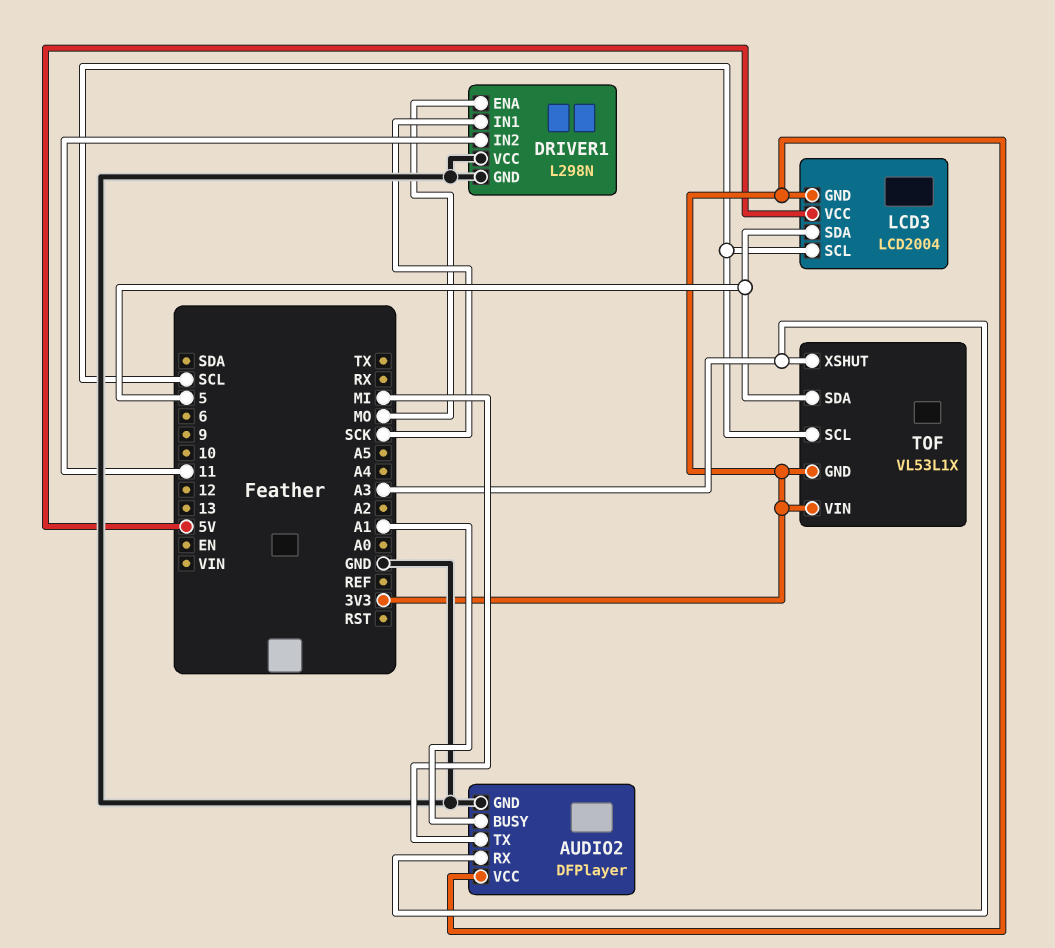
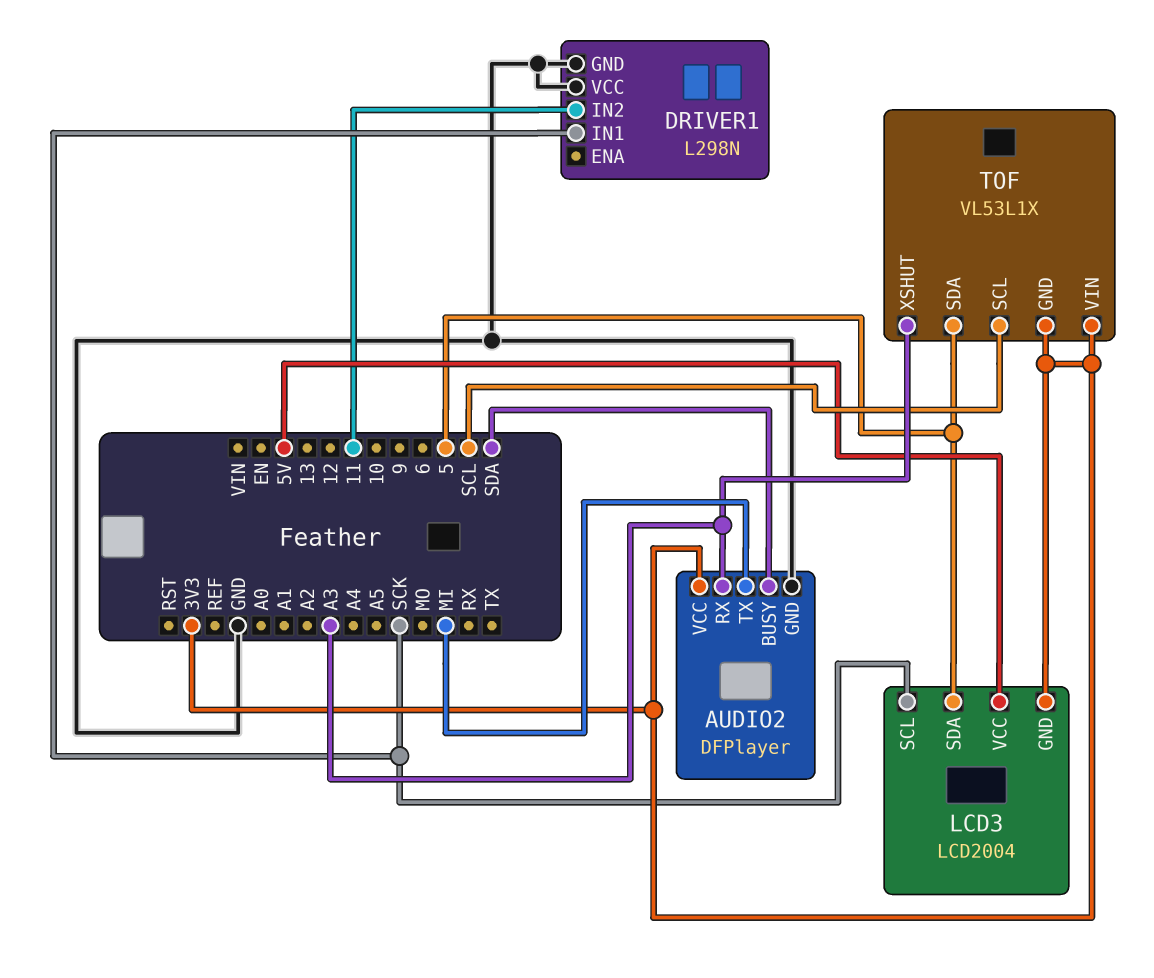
AUDIO2 pin BUSY: A1 -> SDA
DRIVER1 pin ENA: MO -> none
LCD3 pin SCL: SCL -> SCK

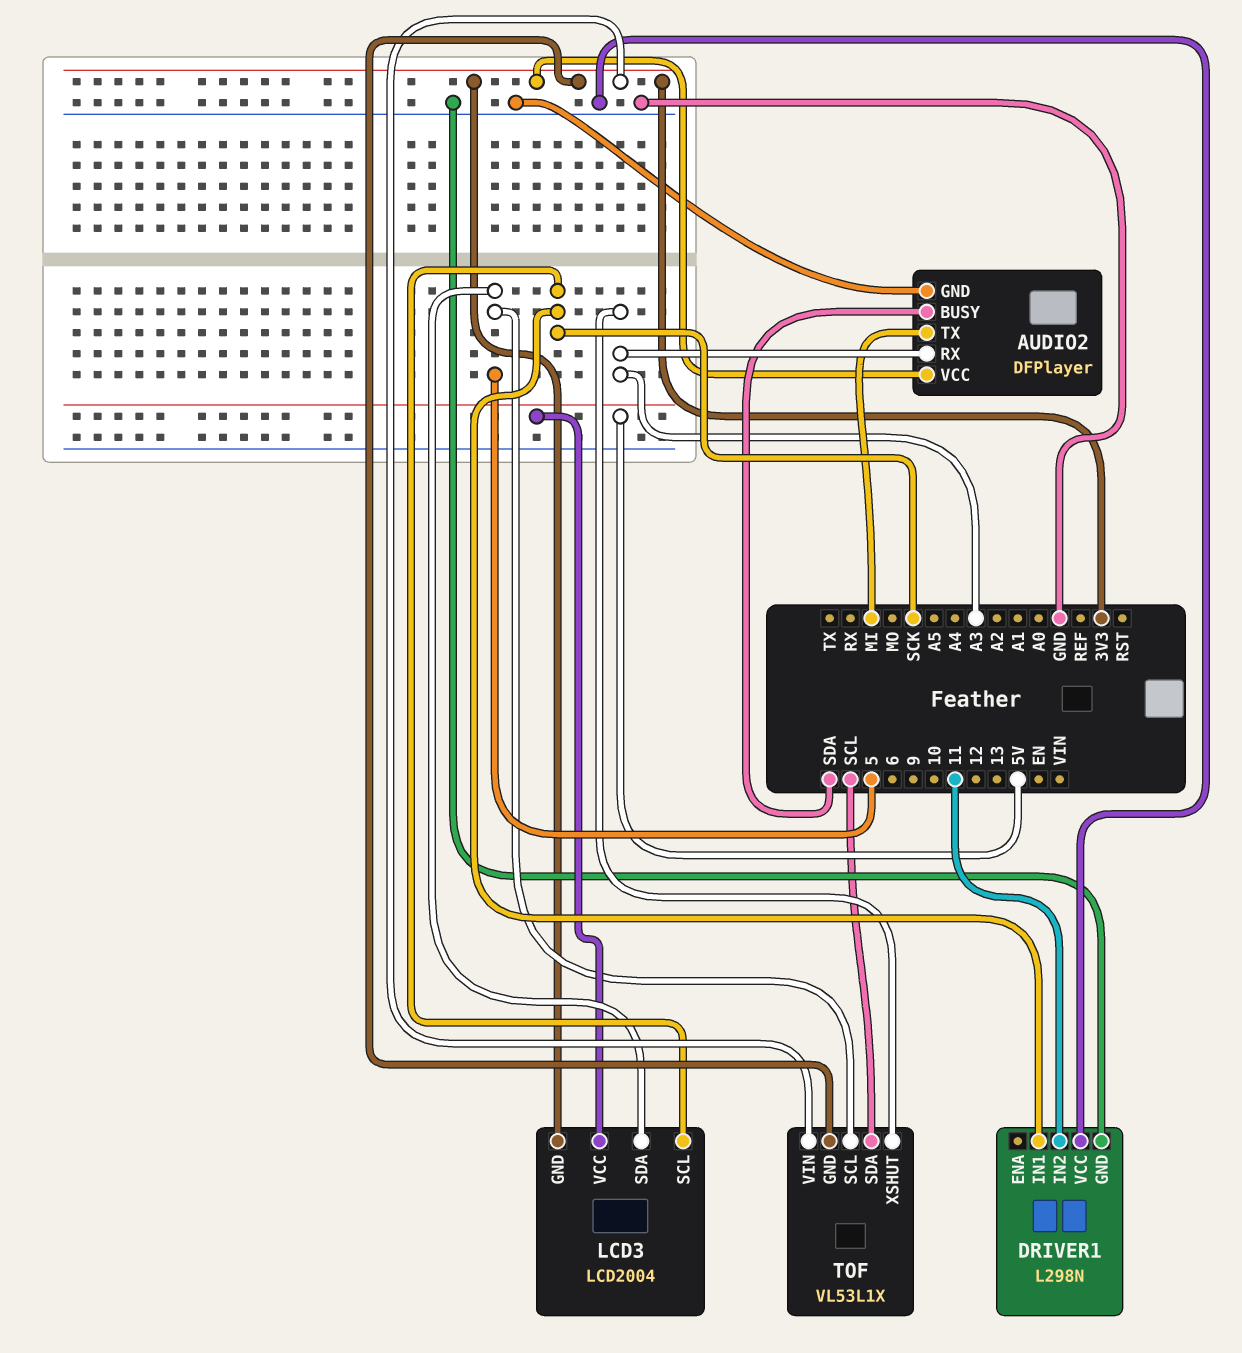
TOF pin SCL: SCL -> 5
TOF pin SDA: 5 -> SCL

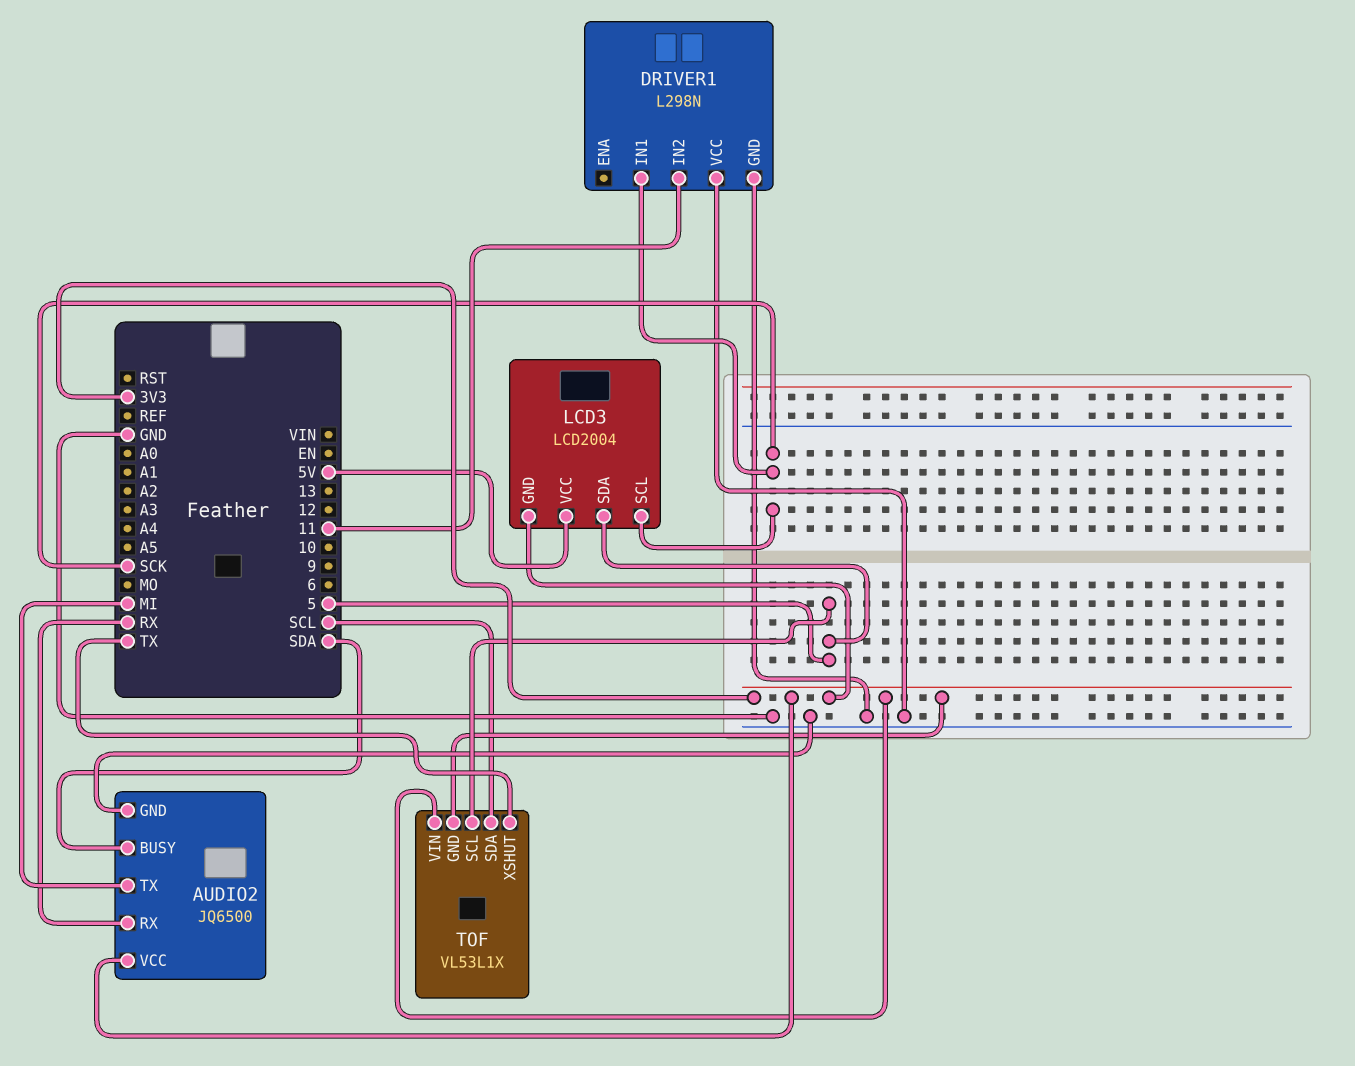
AUDIO2: DFPlayer -> JQ6500
AUDIO2 pin RX: A3 -> RX
TOF pin XSHUT: A3 -> TX

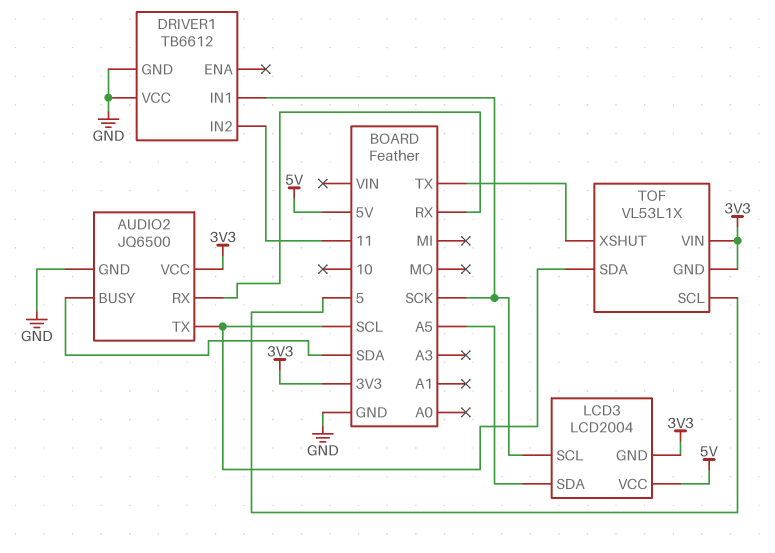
AUDIO2 pin TX: MI -> SCL
DRIVER1: L298N -> TB6612
LCD3 pin SDA: 5 -> A5

